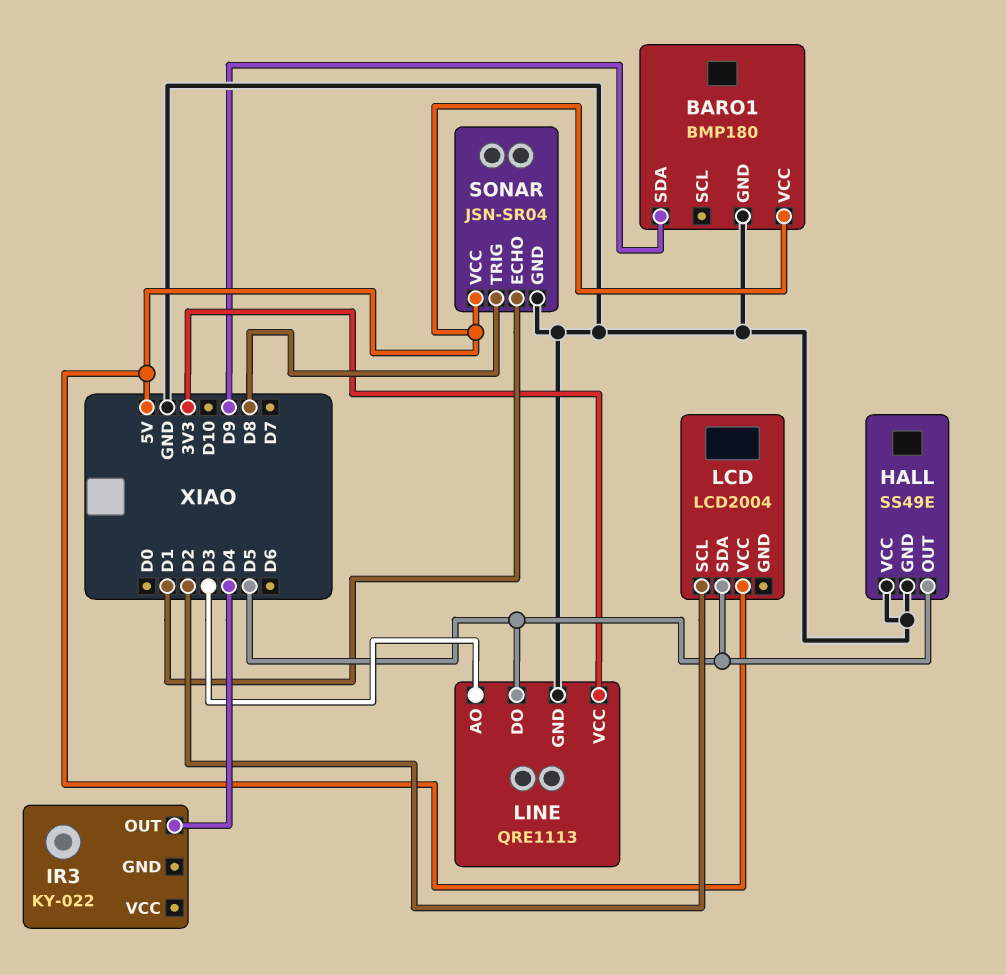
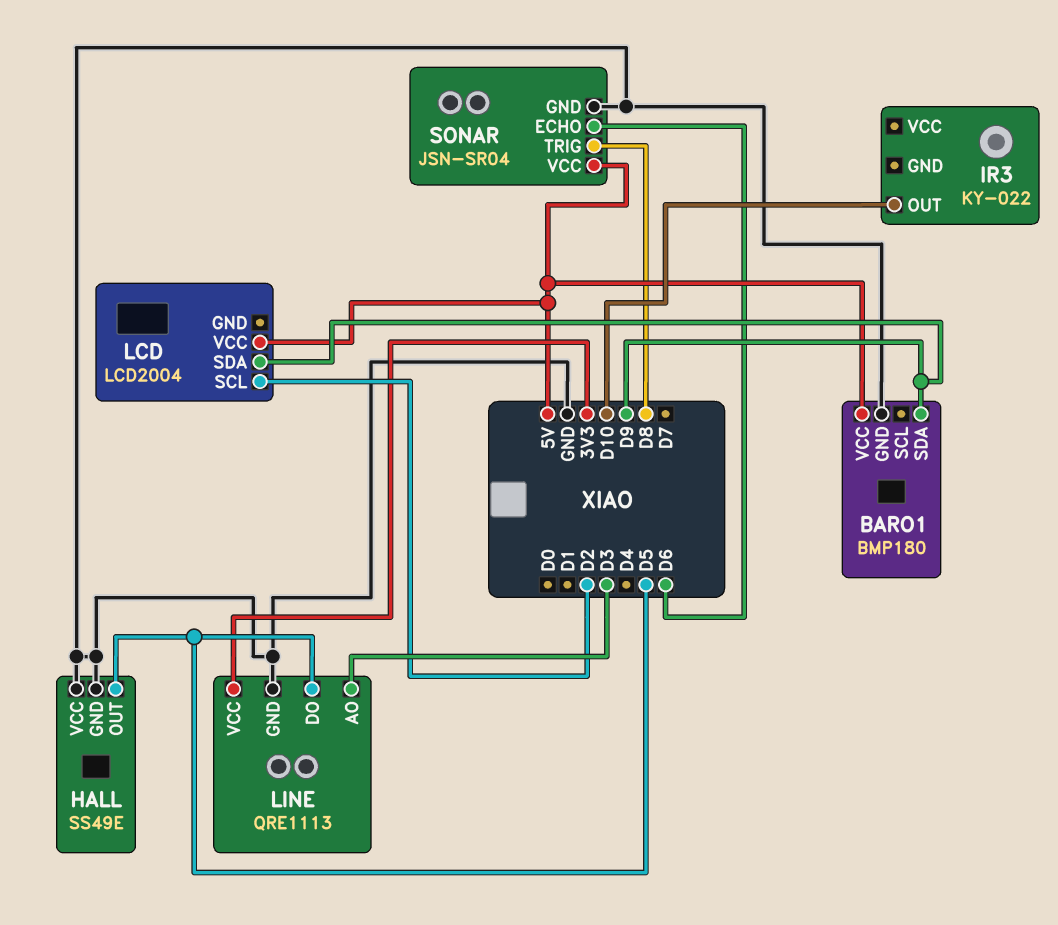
IR3 pin OUT: D4 -> D10
LCD pin SDA: D5 -> D9
SONAR pin ECHO: D1 -> D6

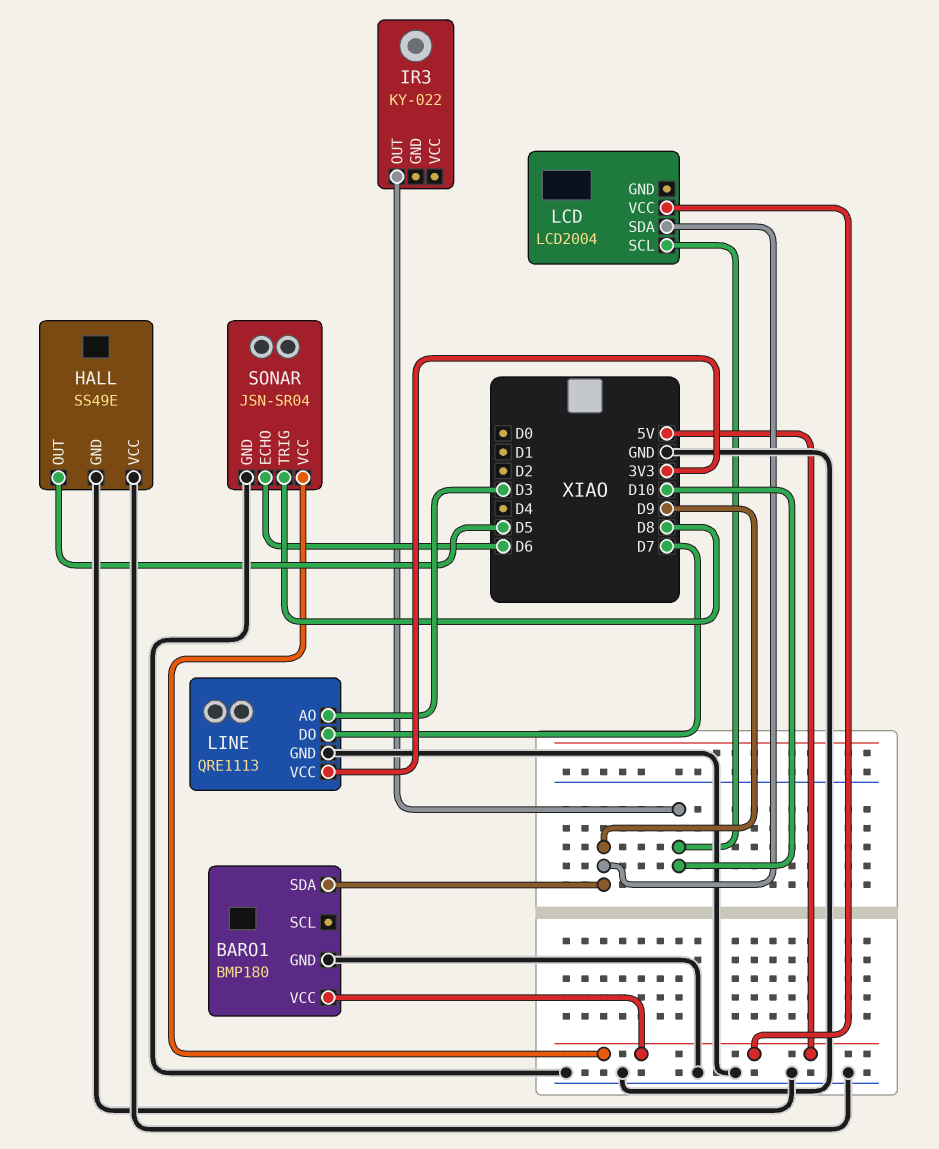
LCD pin SCL: D2 -> D10
LINE pin DO: D5 -> D7

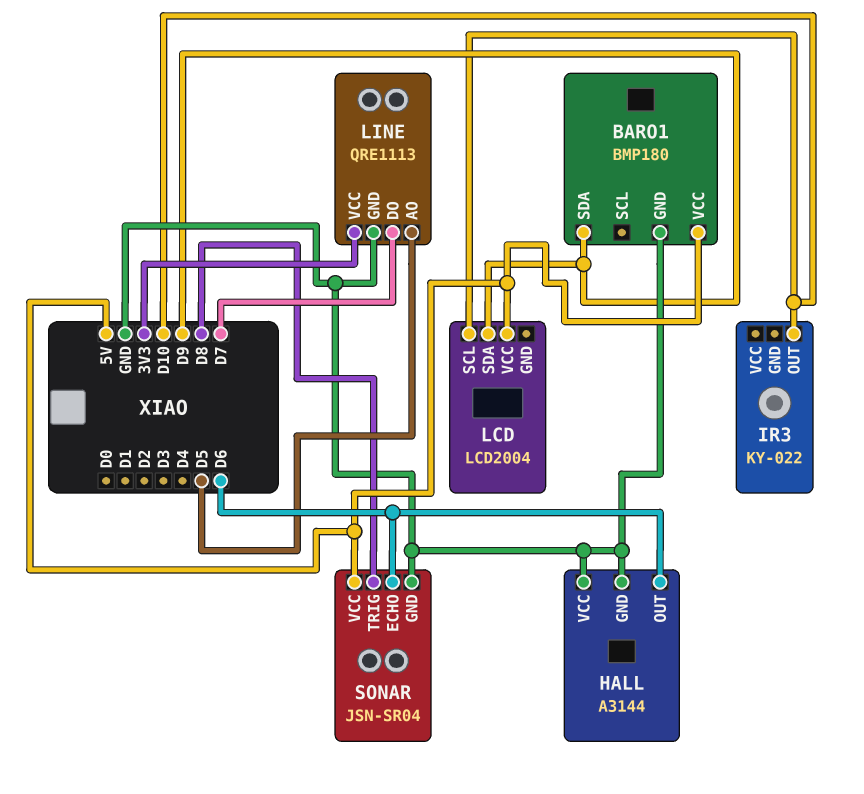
HALL: SS49E -> A3144
HALL pin OUT: D5 -> D6
LINE pin AO: D3 -> D5

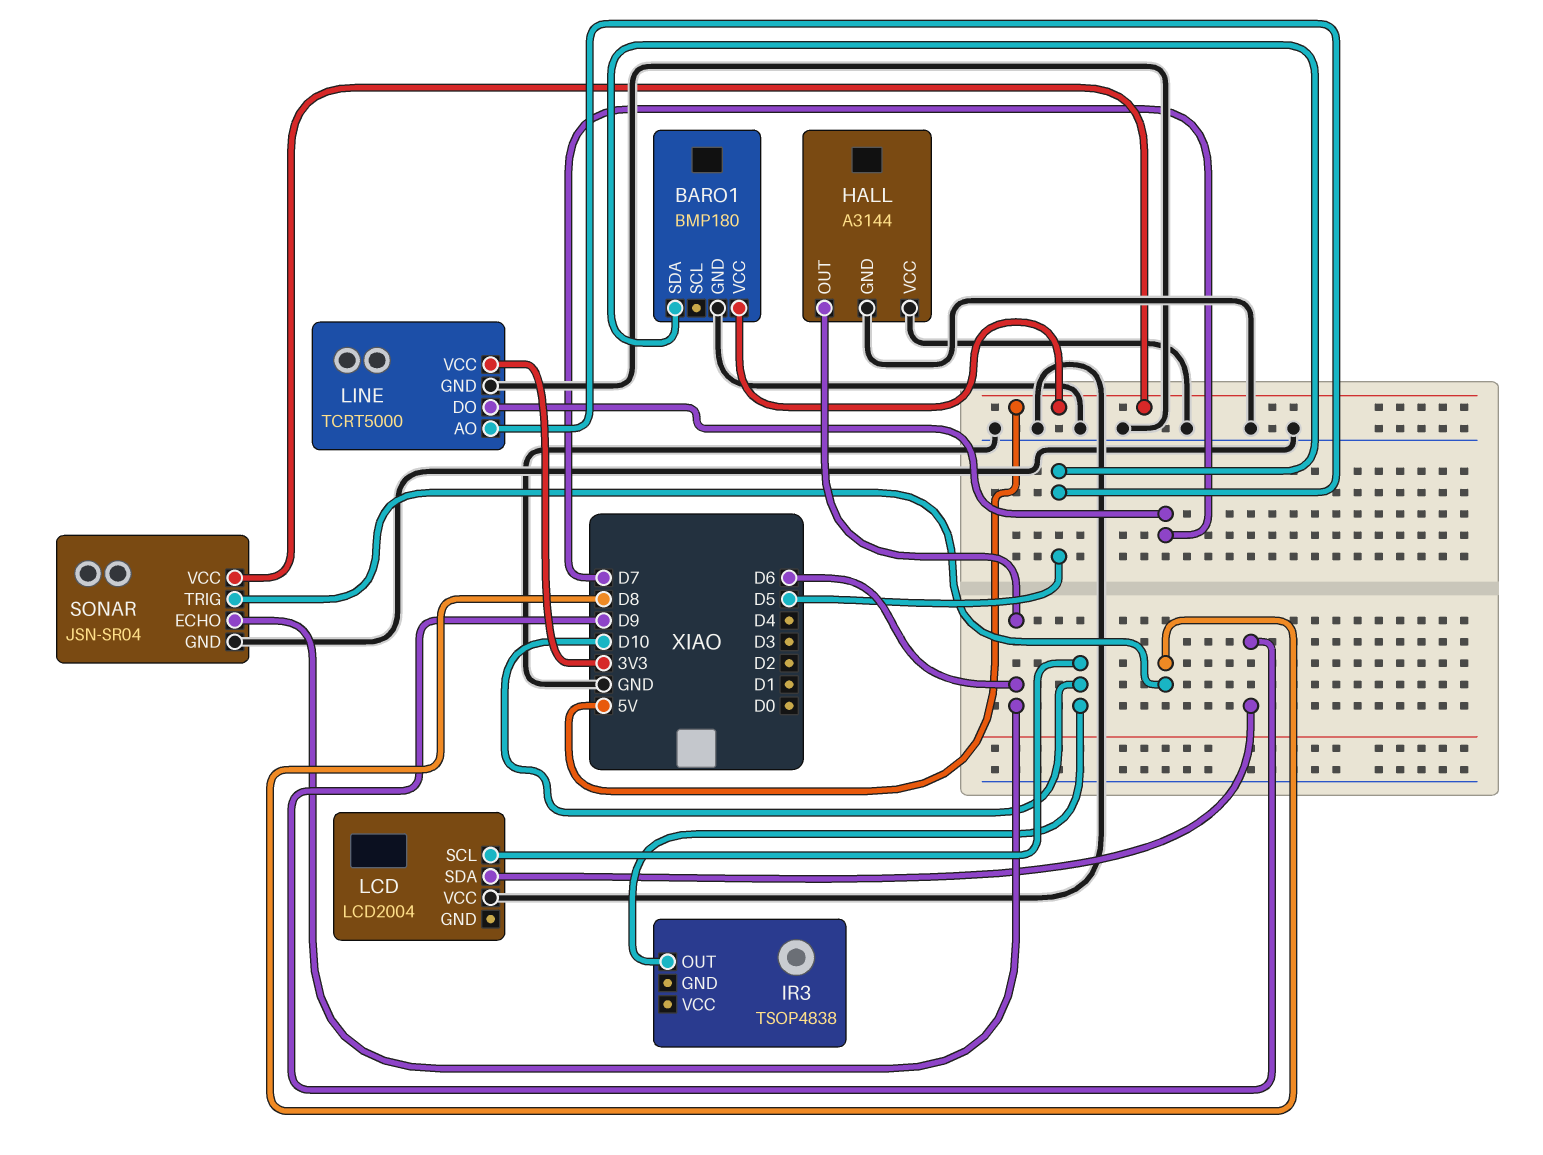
BARO1 pin SDA: D9 -> D5
IR3: KY-022 -> TSOP4838
LCD pin VCC: 5V -> GND
LINE: QRE1113 -> TCRT5000

